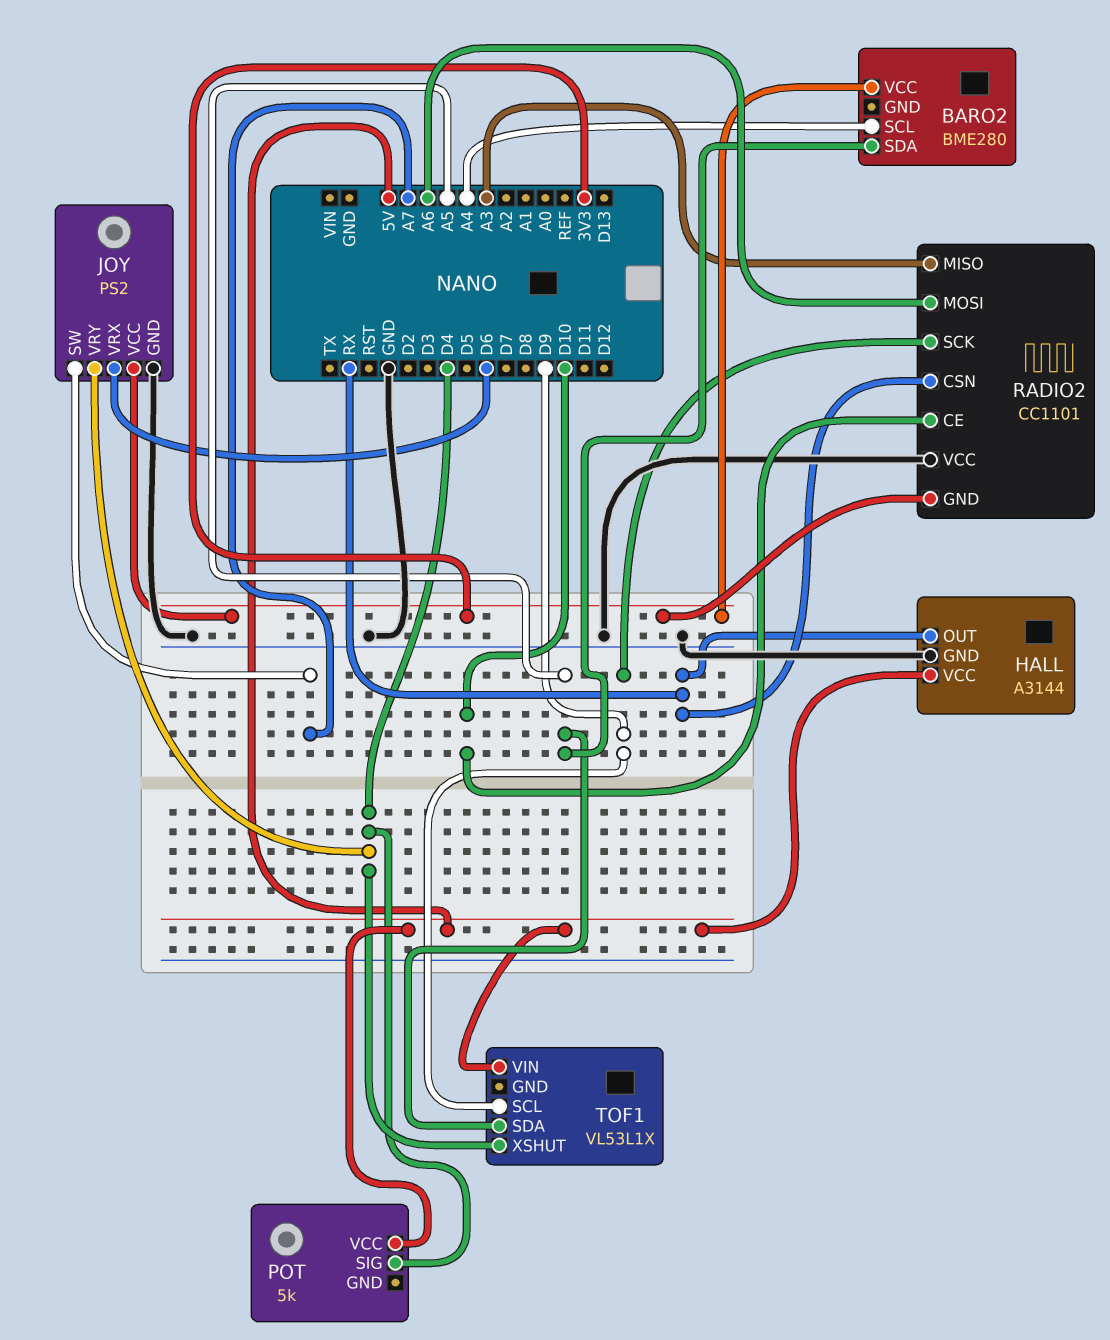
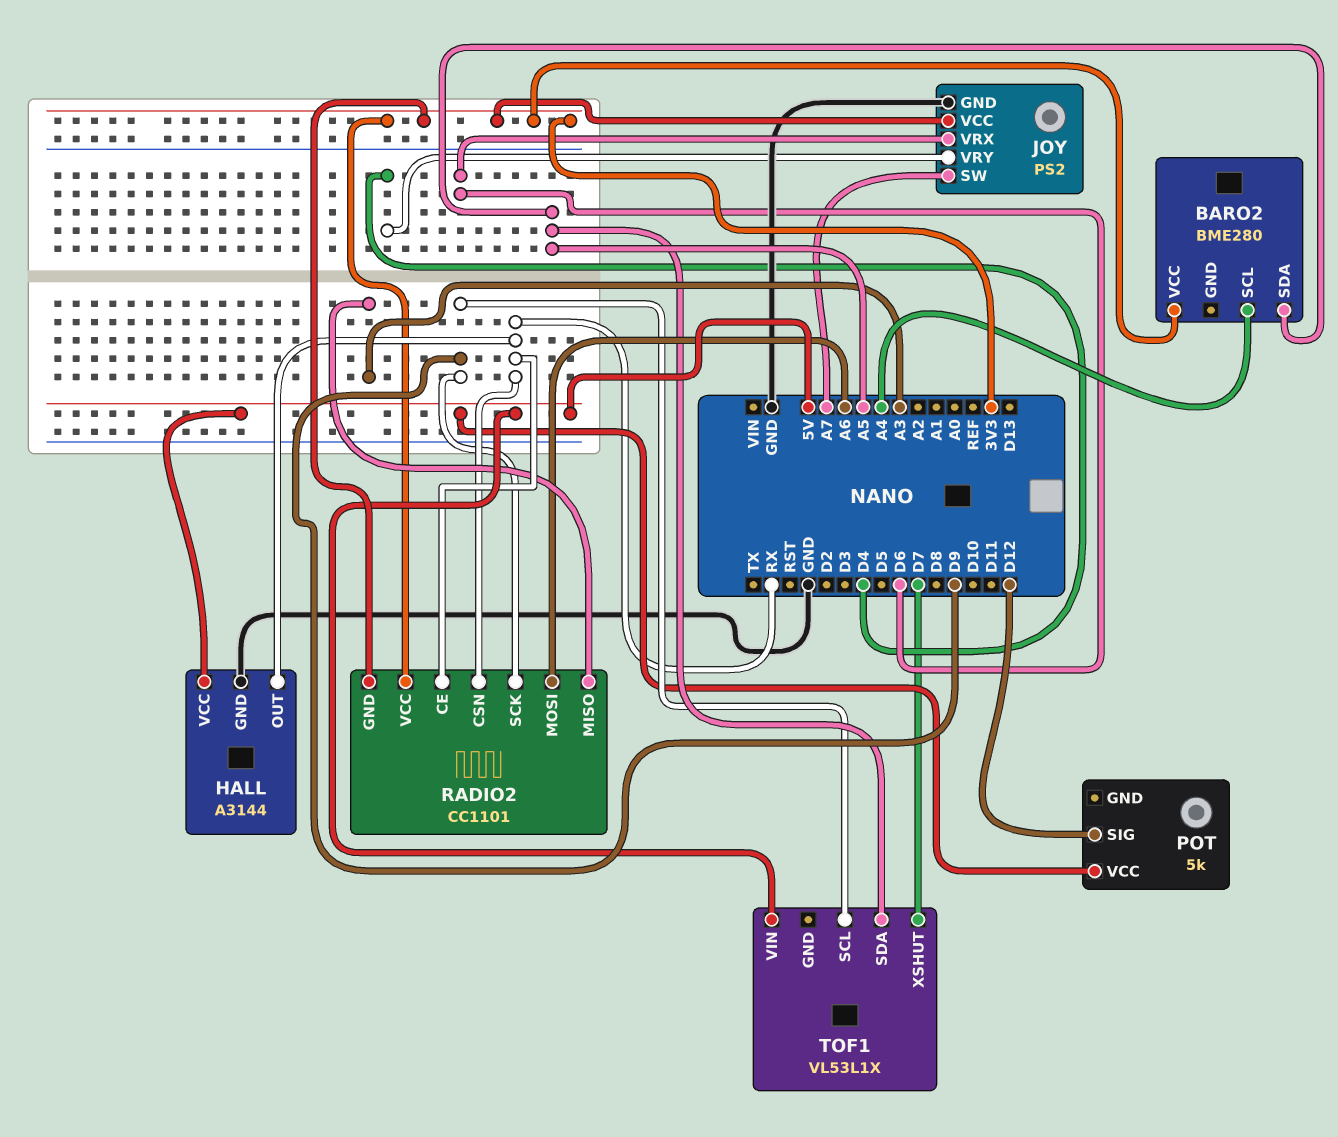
POT pin SIG: D4 -> D12
RADIO2 pin CE: D10 -> RX
RADIO2 pin VCC: GND -> 3V3
TOF1 pin XSHUT: D4 -> D7

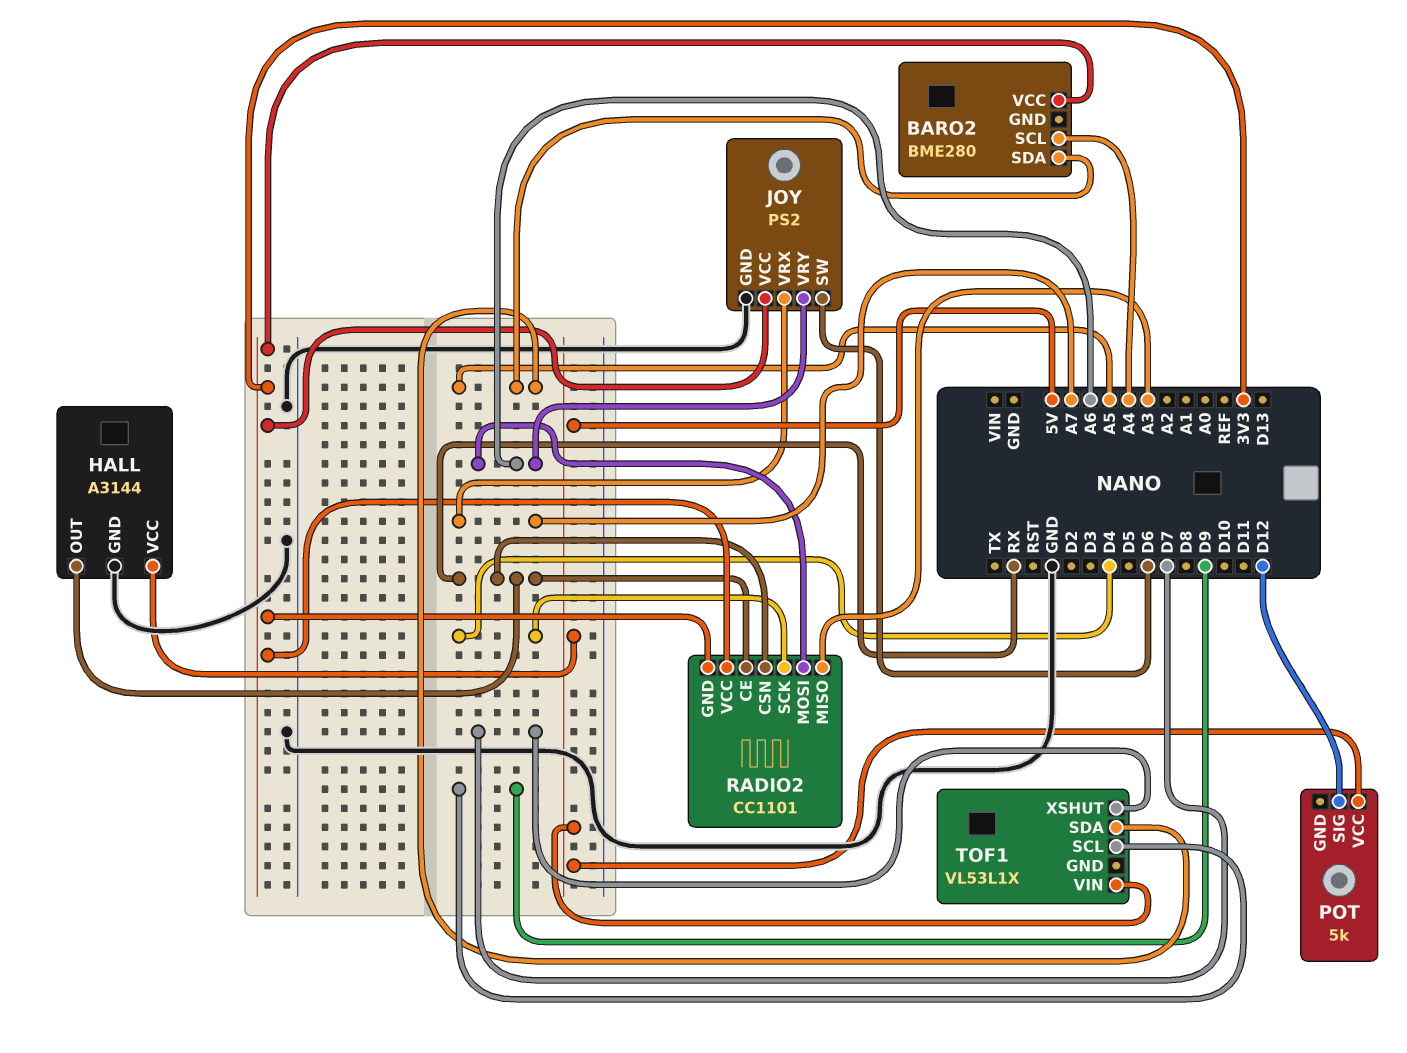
JOY pin SW: A7 -> D6
JOY pin VRX: D6 -> A7
JOY pin VRY: D4 -> A6
RADIO2 pin SCK: D9 -> D4

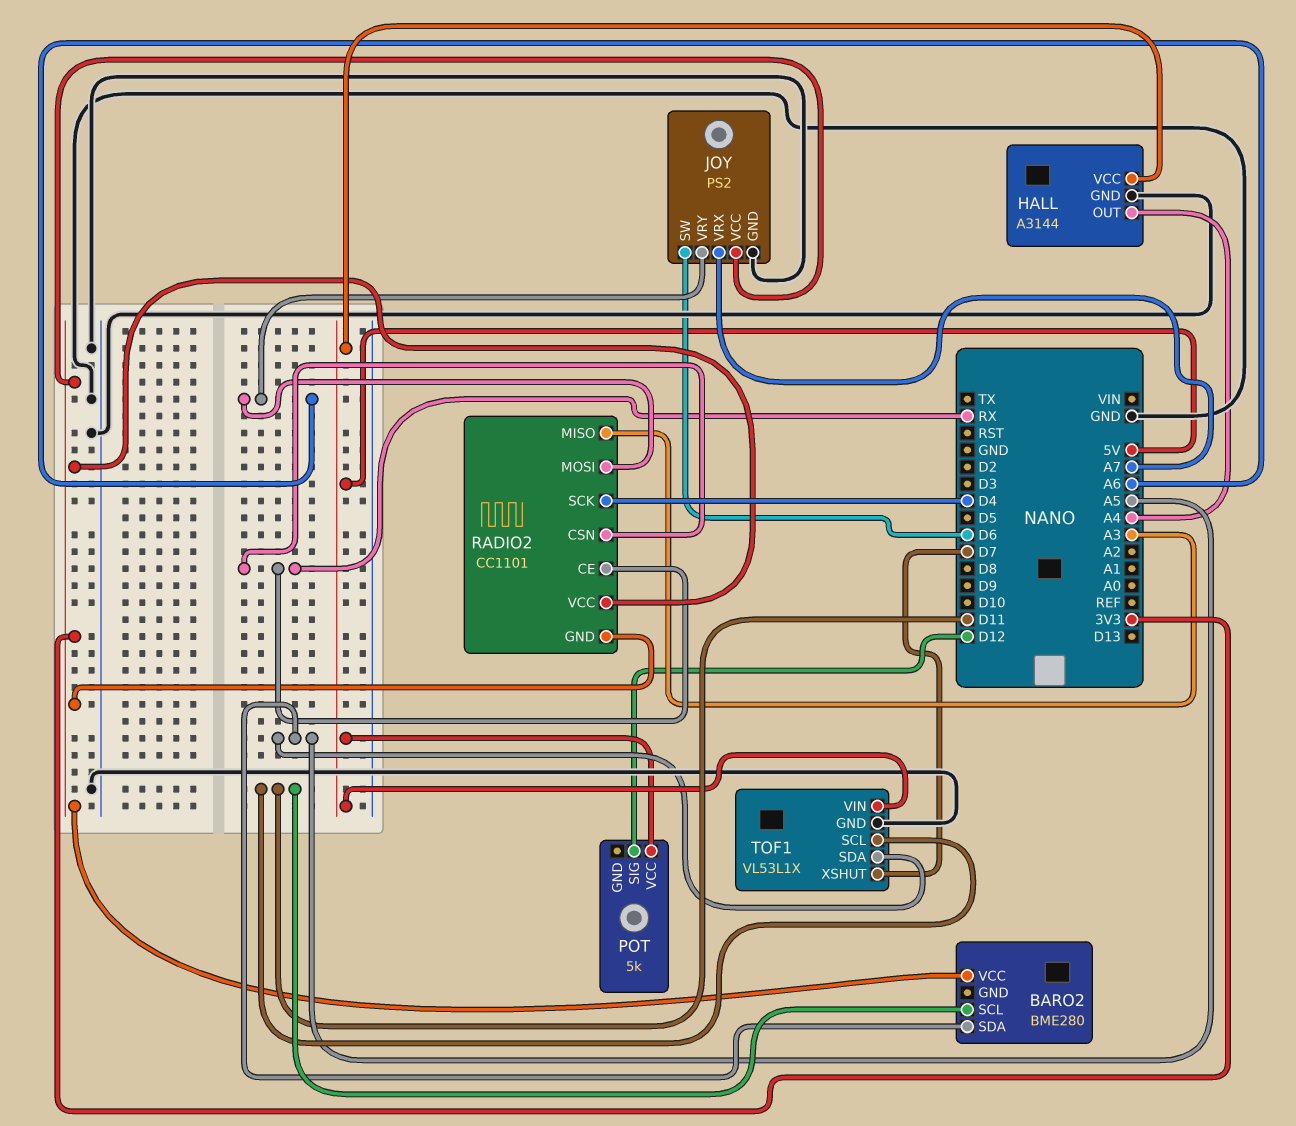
BARO2 pin SCL: A4 -> D11
HALL pin OUT: RX -> A4
TOF1 pin GND: none -> GND
TOF1 pin SCL: D9 -> D11

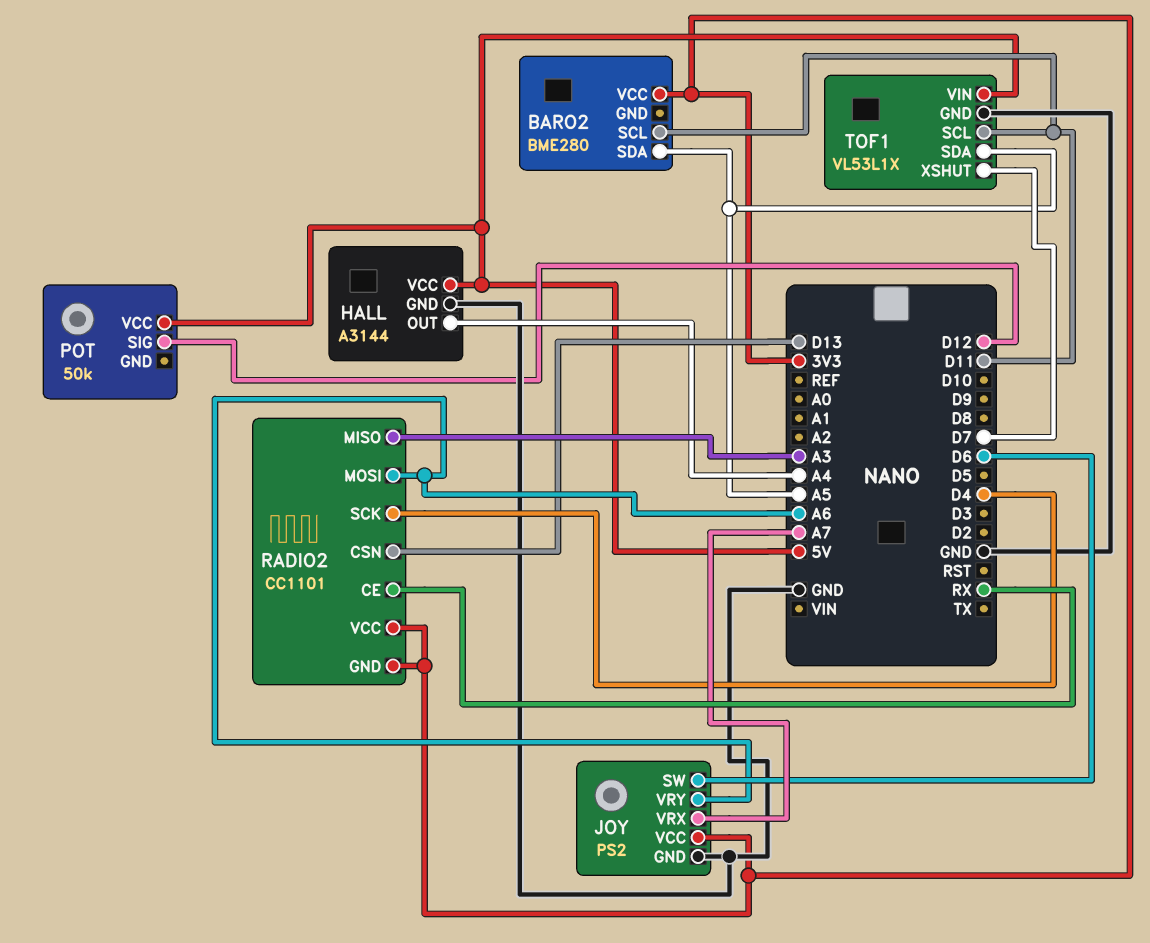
POT: 5k -> 50k
RADIO2 pin CSN: RX -> D13

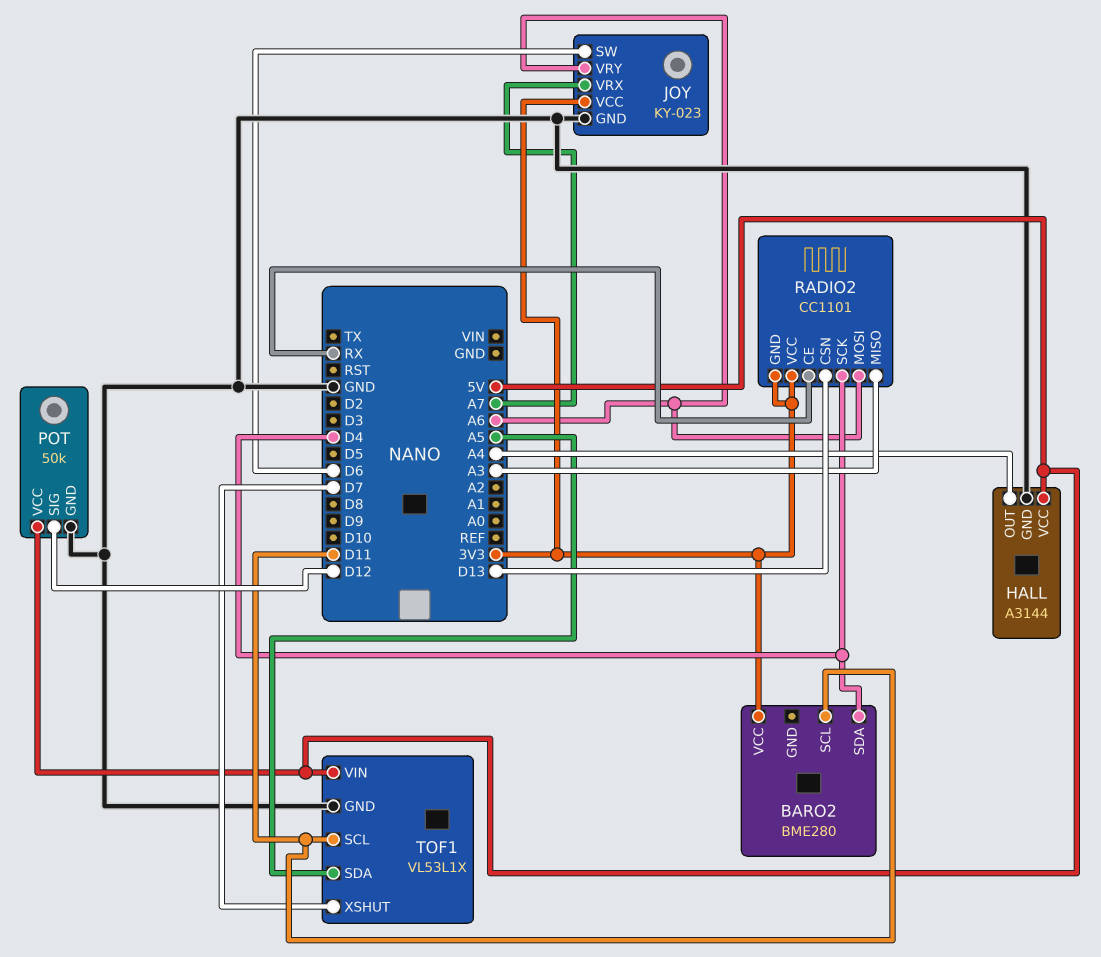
BARO2 pin SDA: A5 -> D4
JOY: PS2 -> KY-023
POT pin GND: none -> GND

